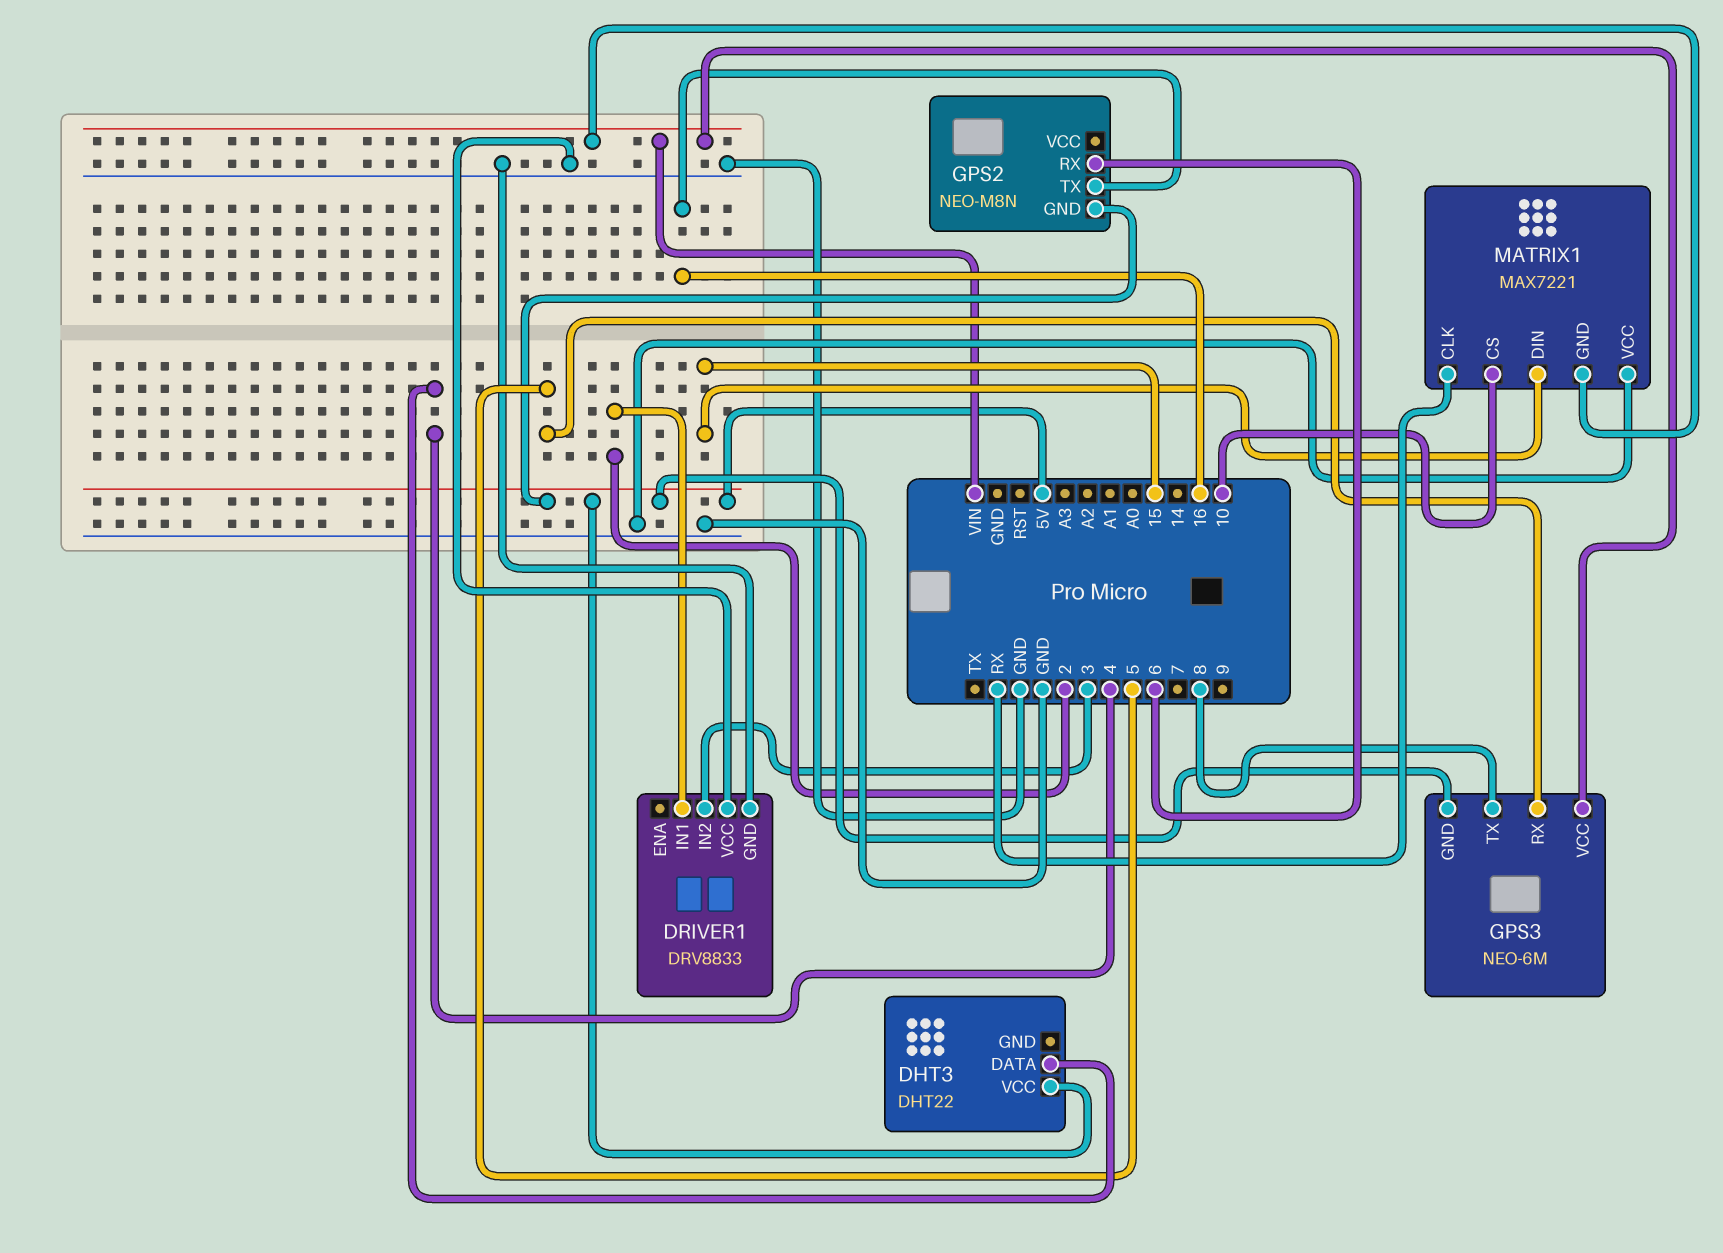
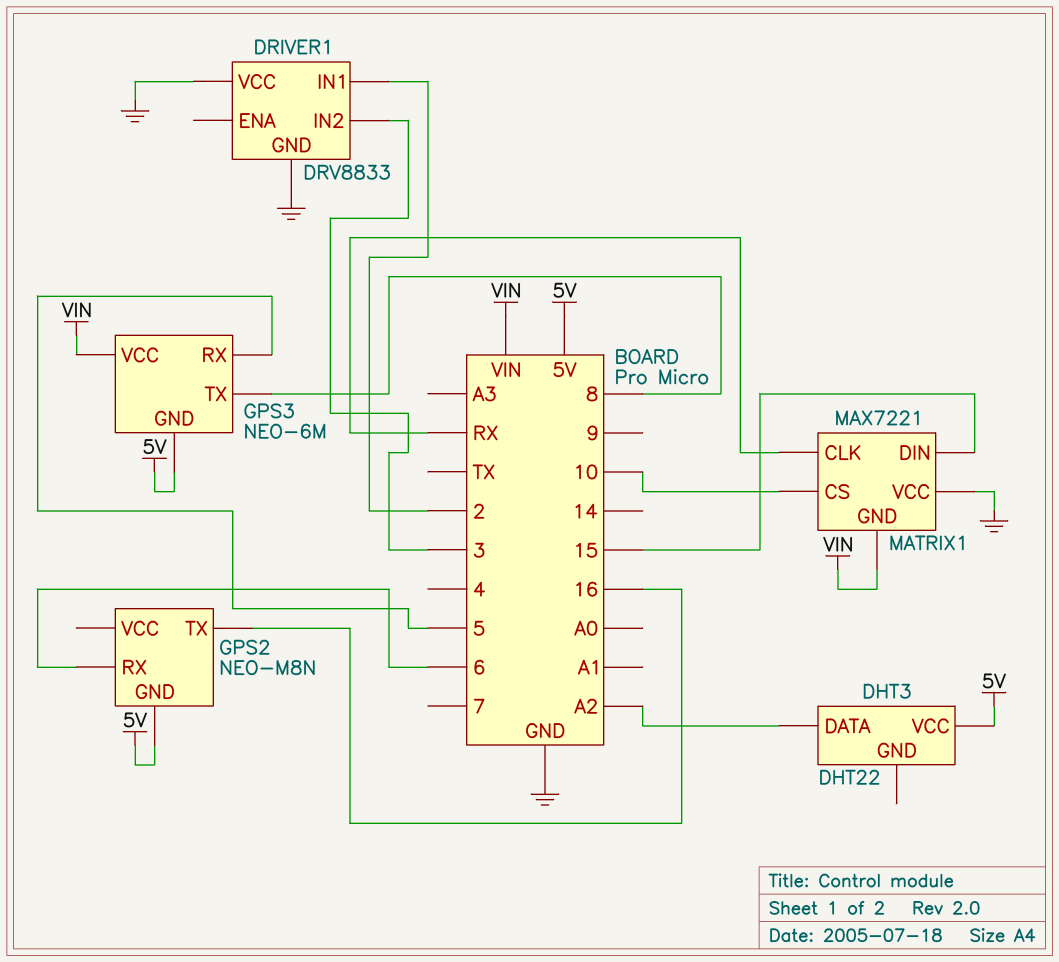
DHT3 pin DATA: 4 -> A2

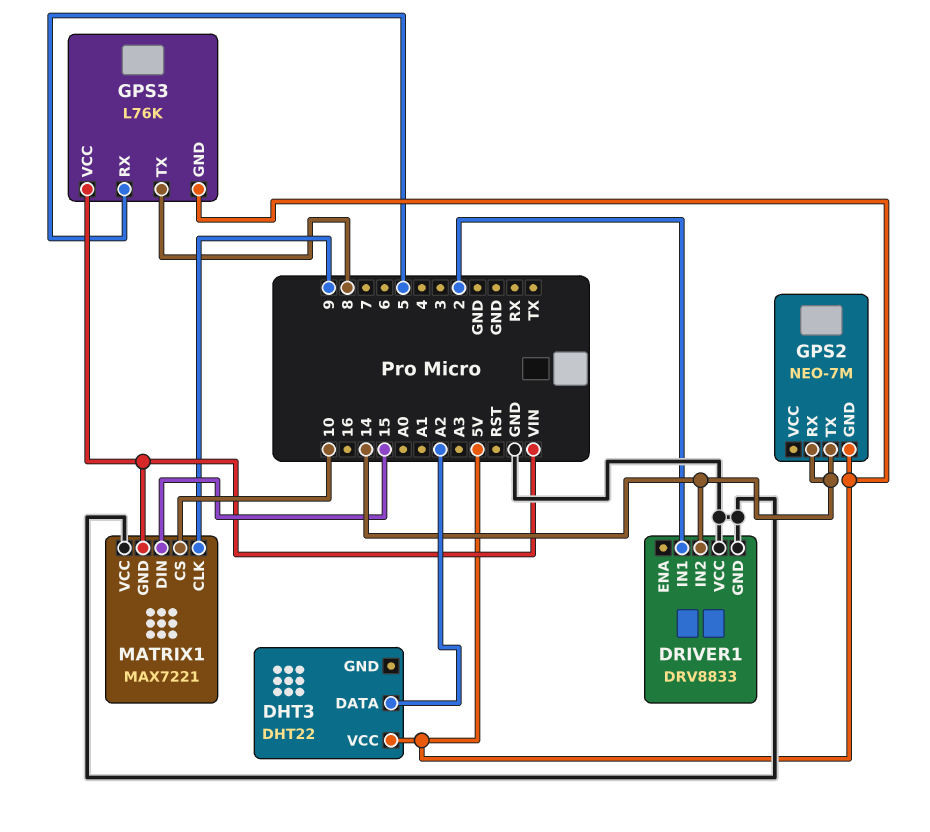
DRIVER1 pin IN2: 3 -> 14
GPS2: NEO-M8N -> NEO-7M
GPS2 pin RX: 6 -> 14
GPS2 pin TX: 16 -> 14
GPS3: NEO-6M -> L76K
MATRIX1 pin CLK: RX -> 9

